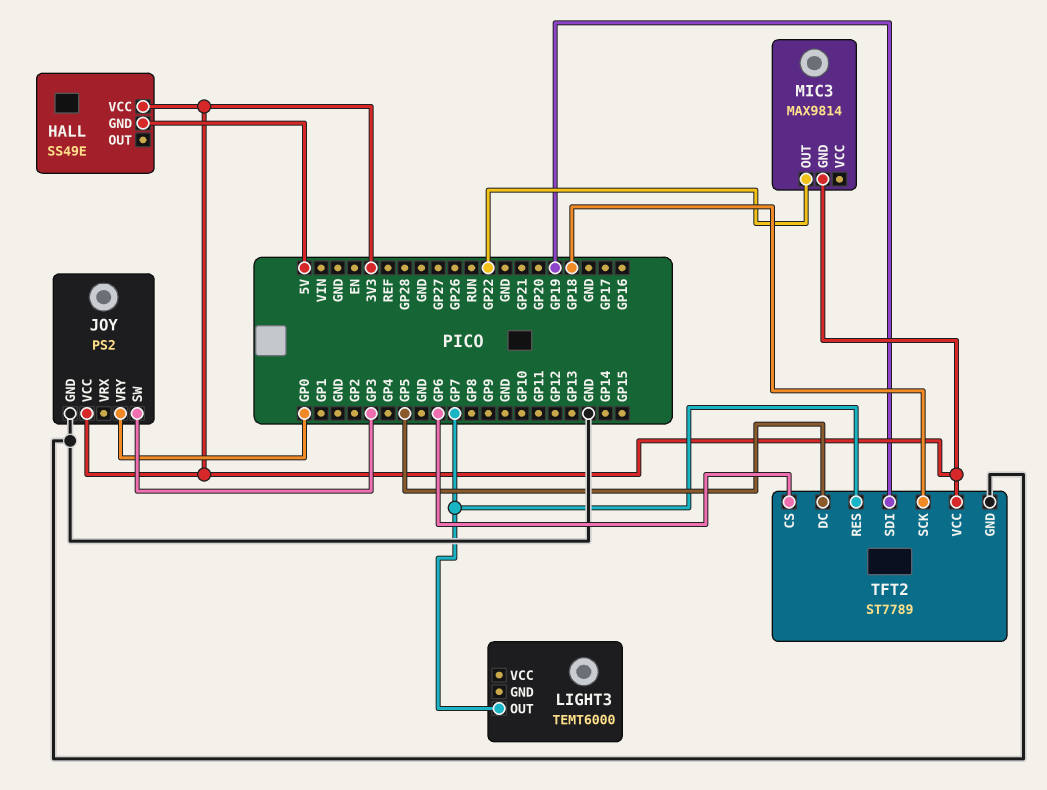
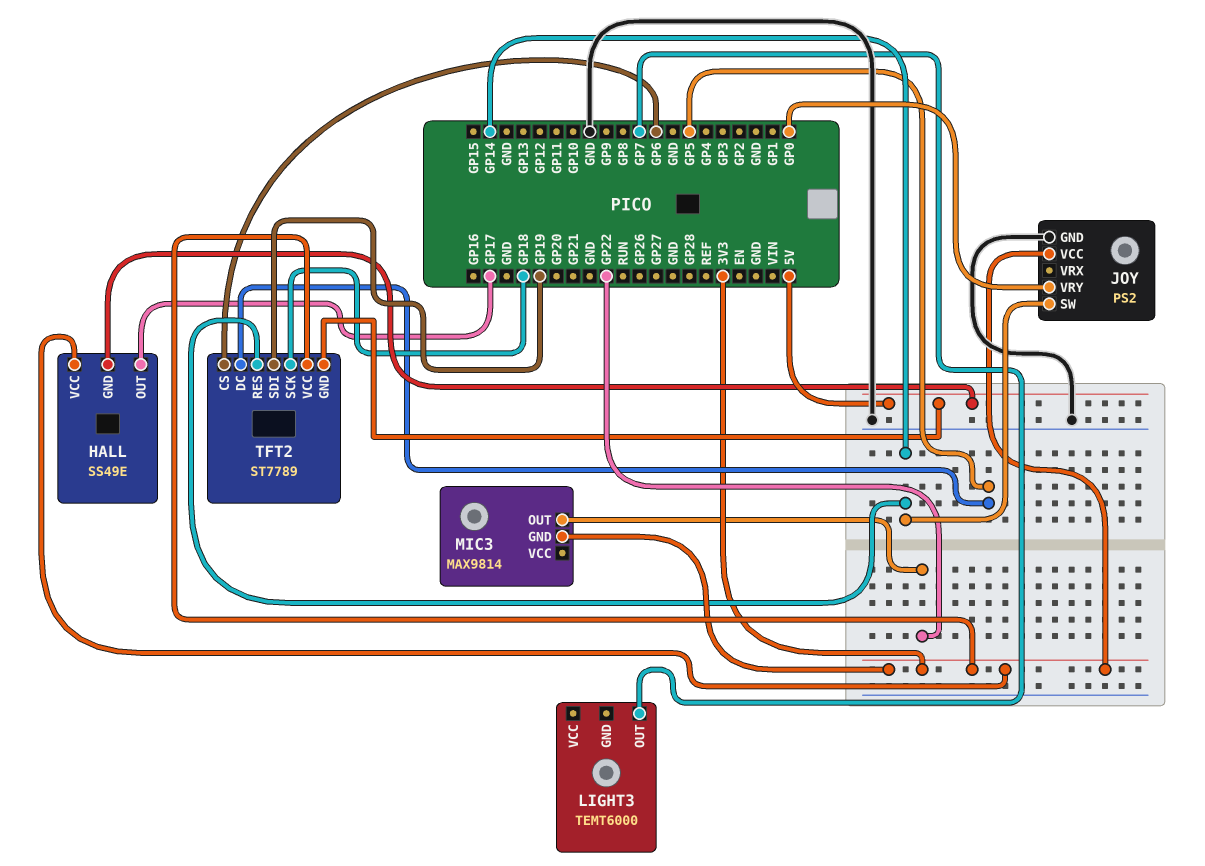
HALL pin OUT: none -> GP17
JOY pin SW: GP3 -> GP14
TFT2 pin GND: GND -> 5V
TFT2 pin RES: GP7 -> GP14

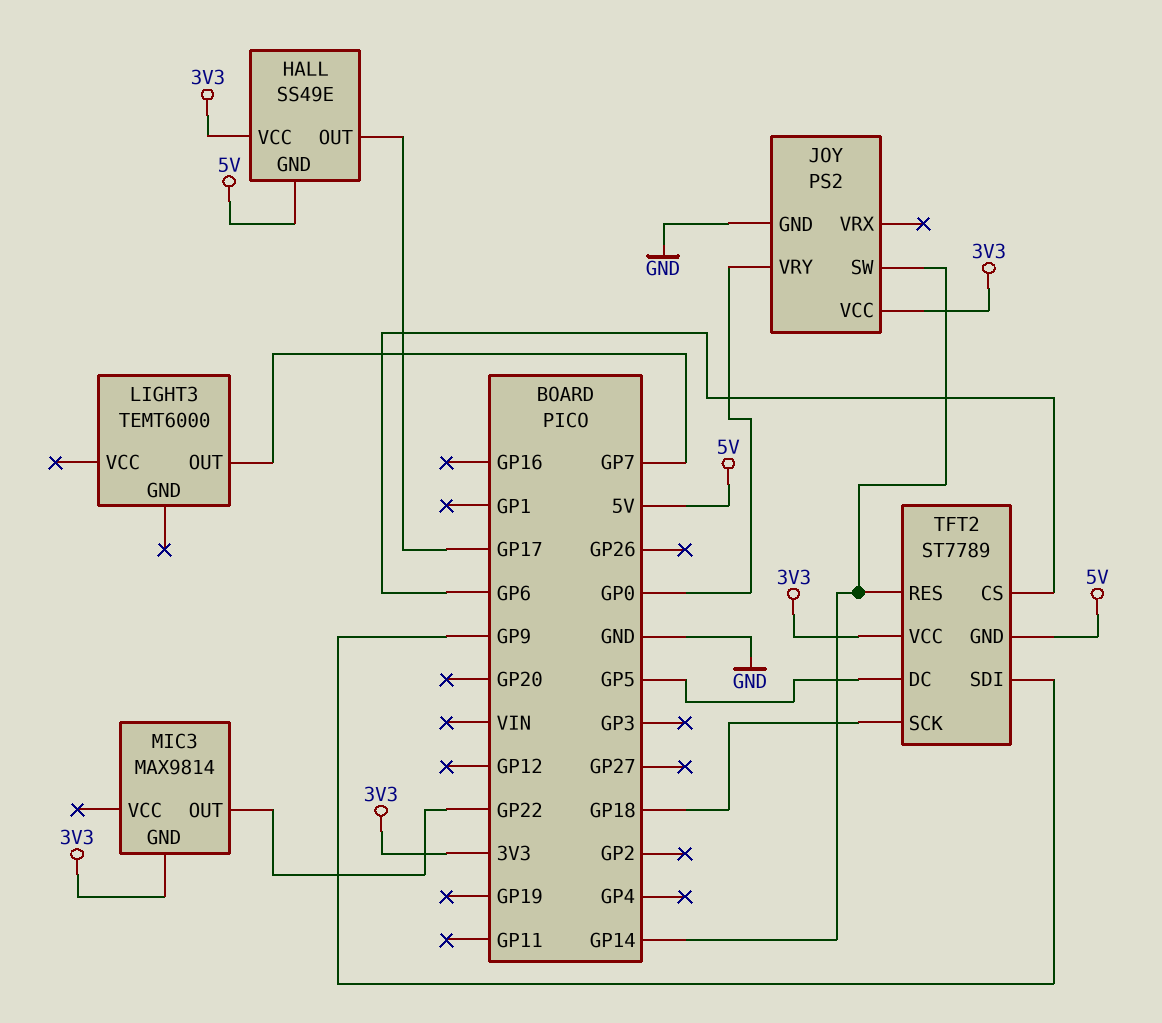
TFT2 pin SDI: GP19 -> GP9

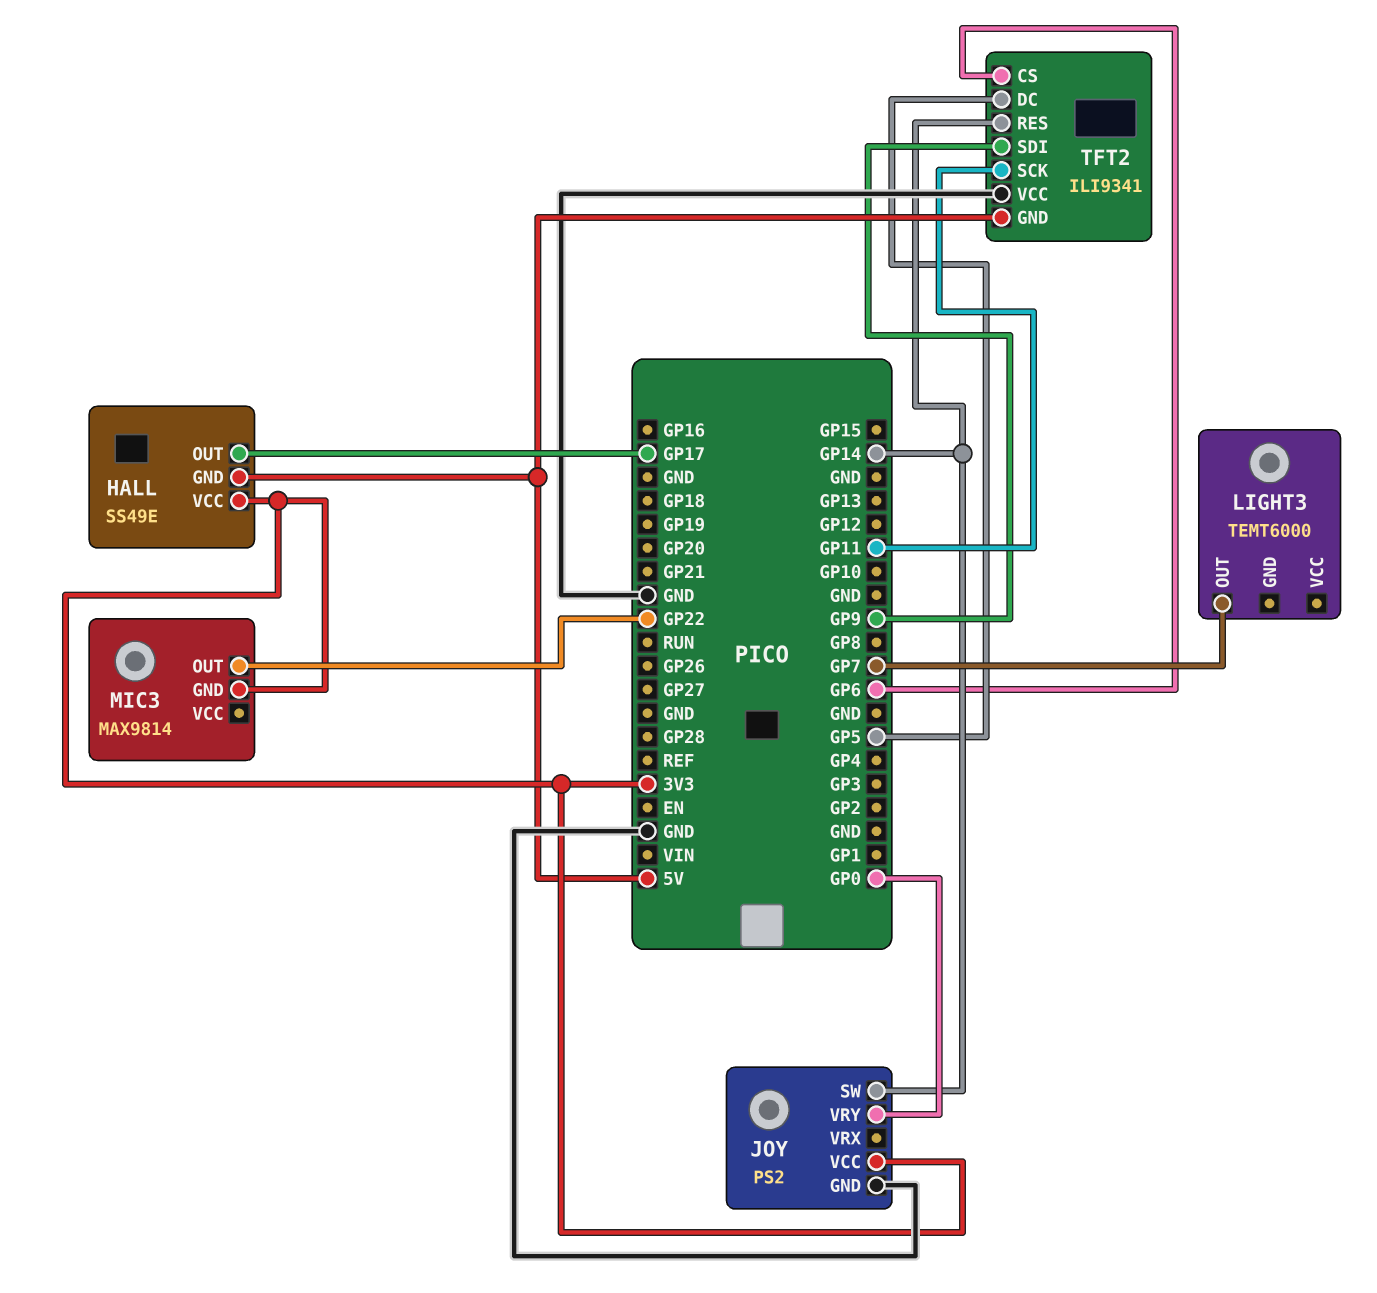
TFT2: ST7789 -> ILI9341
TFT2 pin SCK: GP18 -> GP11
TFT2 pin VCC: 3V3 -> GND

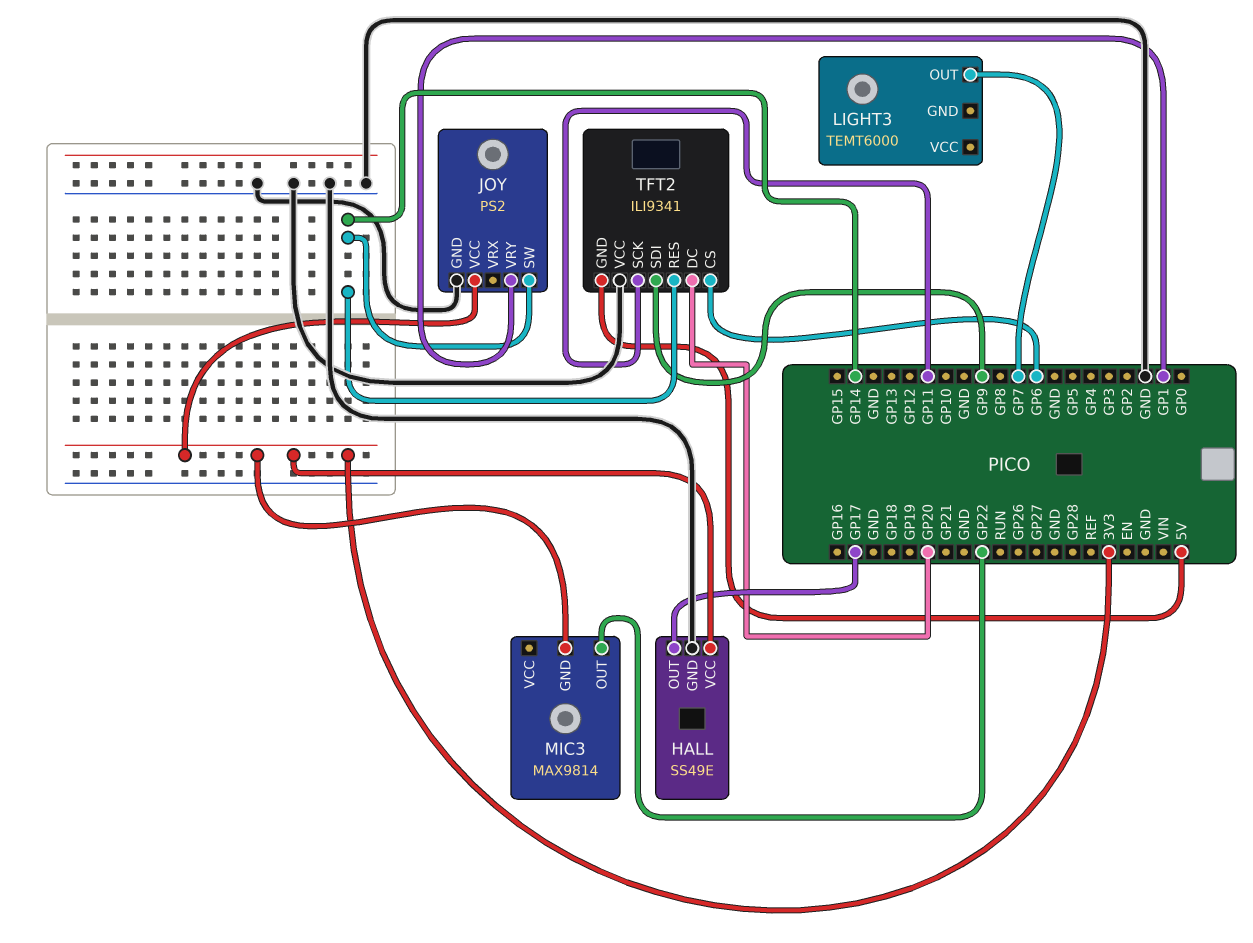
HALL pin GND: 5V -> GND
JOY pin VRY: GP0 -> GP1
TFT2 pin DC: GP5 -> GP20

